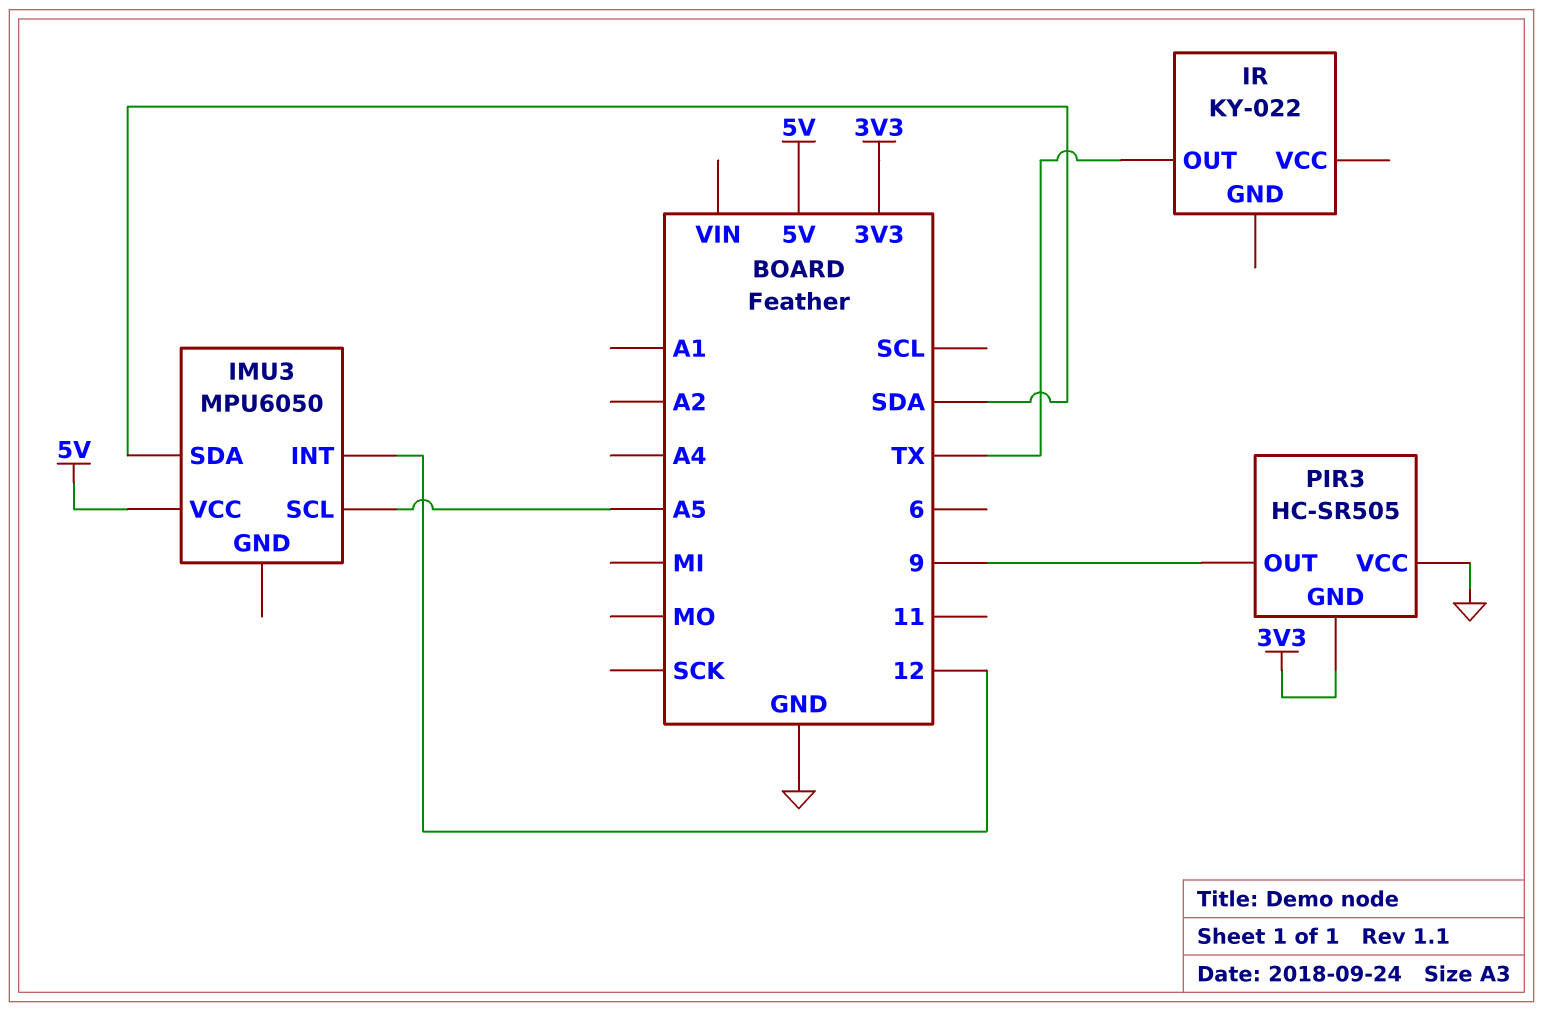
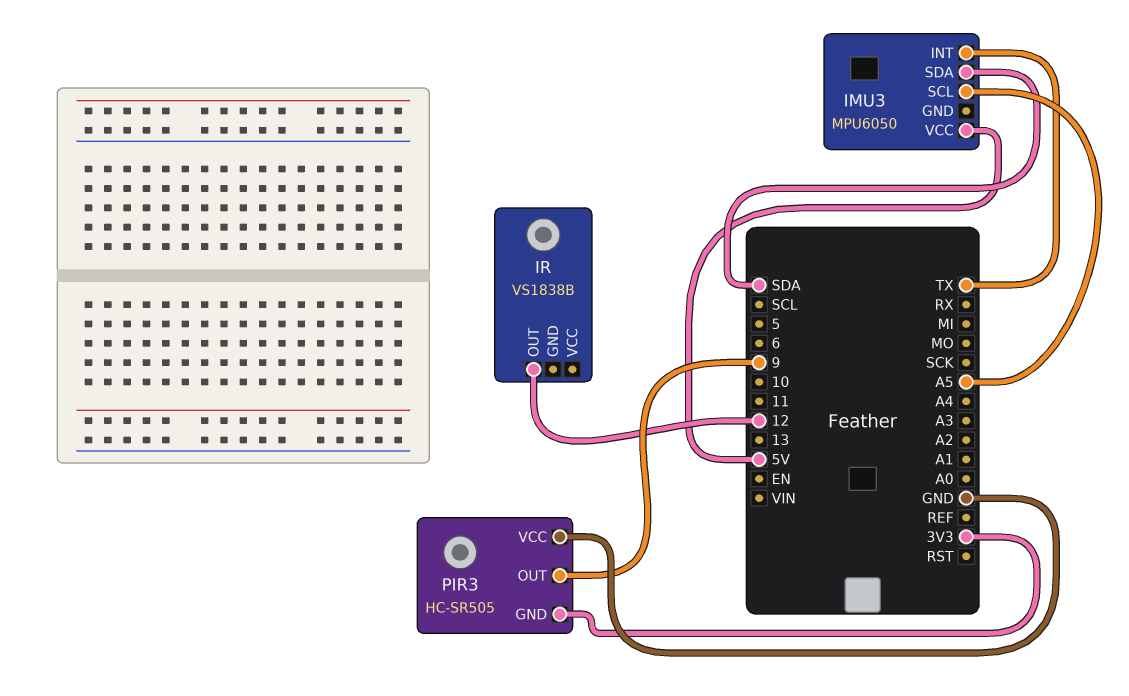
IMU3 pin INT: 12 -> TX
IR: KY-022 -> VS1838B
IR pin OUT: TX -> 12

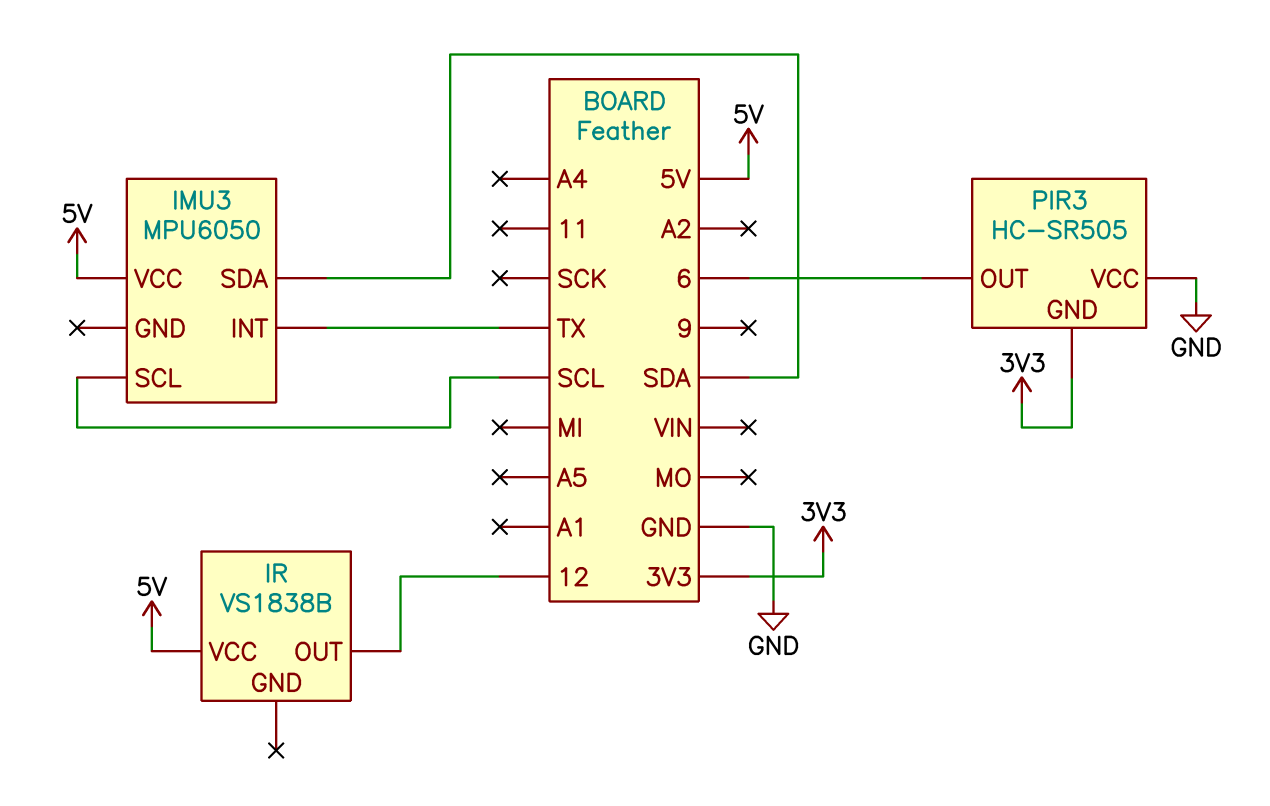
IMU3 pin SCL: A5 -> SCL
IR pin VCC: none -> 5V
PIR3 pin OUT: 9 -> 6

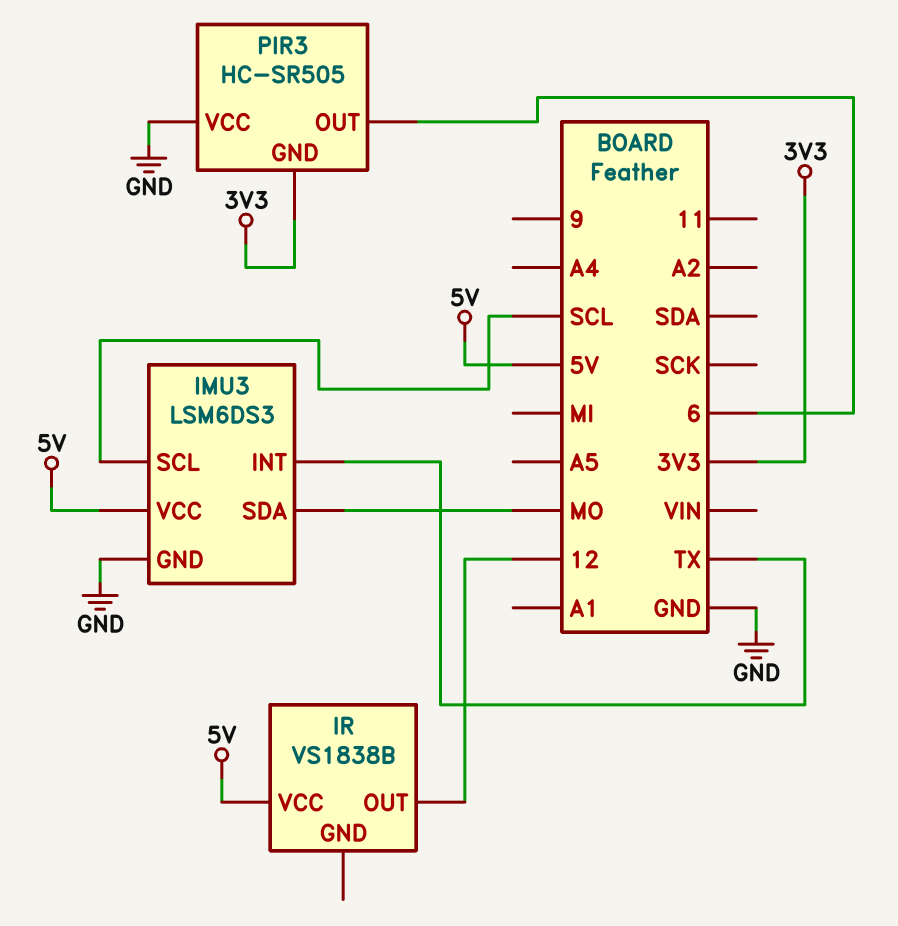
IMU3: MPU6050 -> LSM6DS3
IMU3 pin GND: none -> GND
IMU3 pin SDA: SDA -> MO

